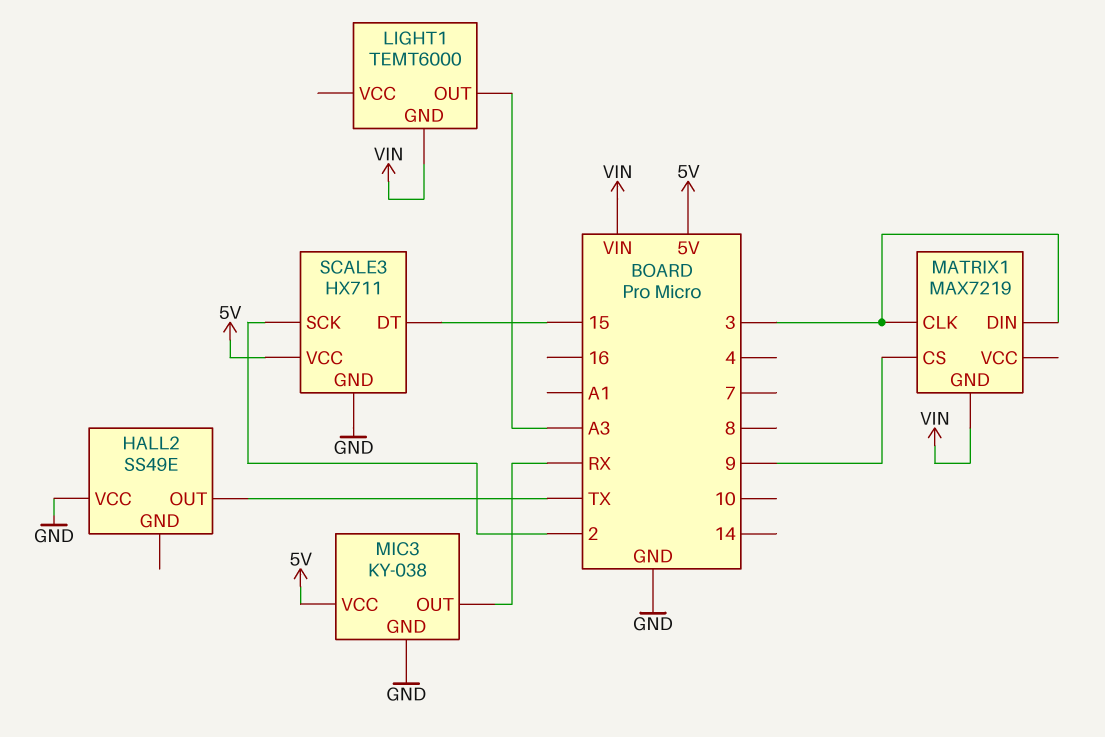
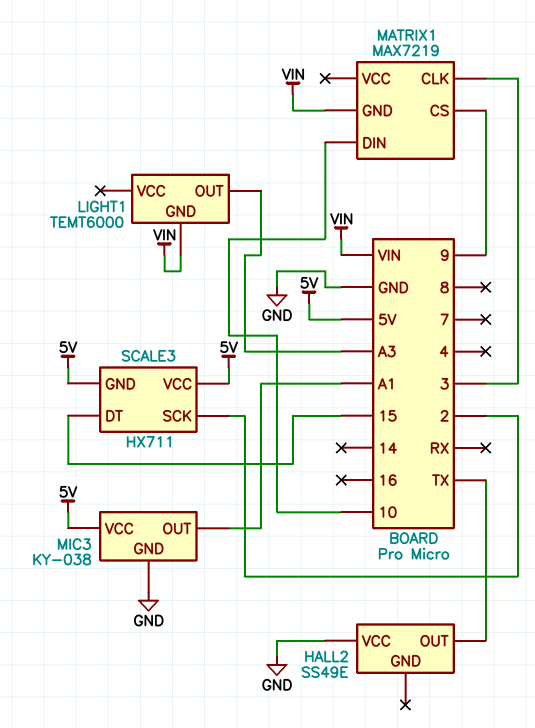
MATRIX1 pin DIN: 3 -> 10
MIC3 pin OUT: RX -> A1
SCALE3 pin GND: GND -> 5V

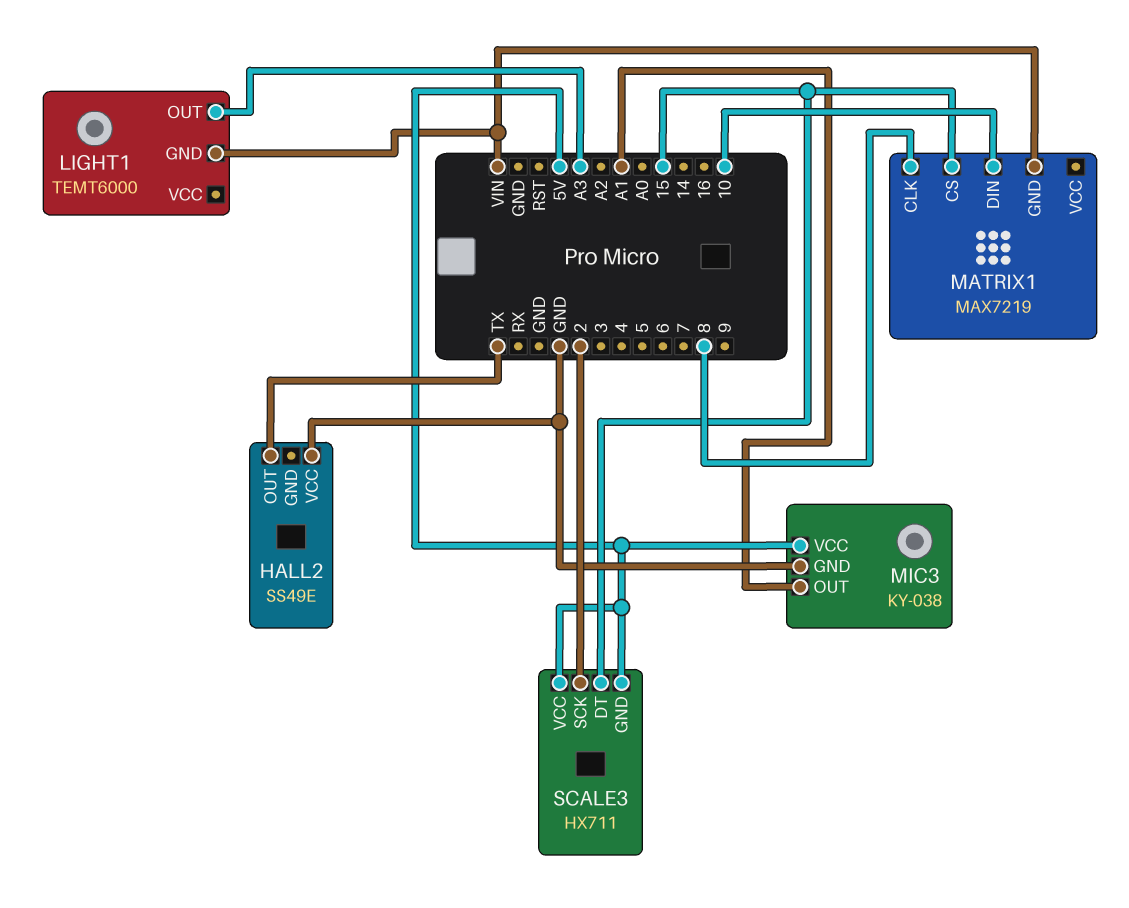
MATRIX1 pin CLK: 3 -> 8
MATRIX1 pin CS: 9 -> 15

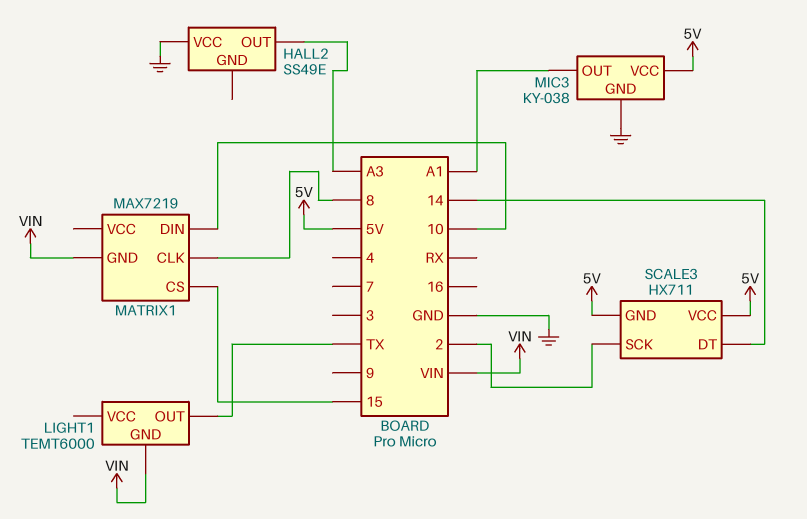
HALL2 pin OUT: TX -> A3
LIGHT1 pin OUT: A3 -> TX
SCALE3 pin DT: 15 -> 14

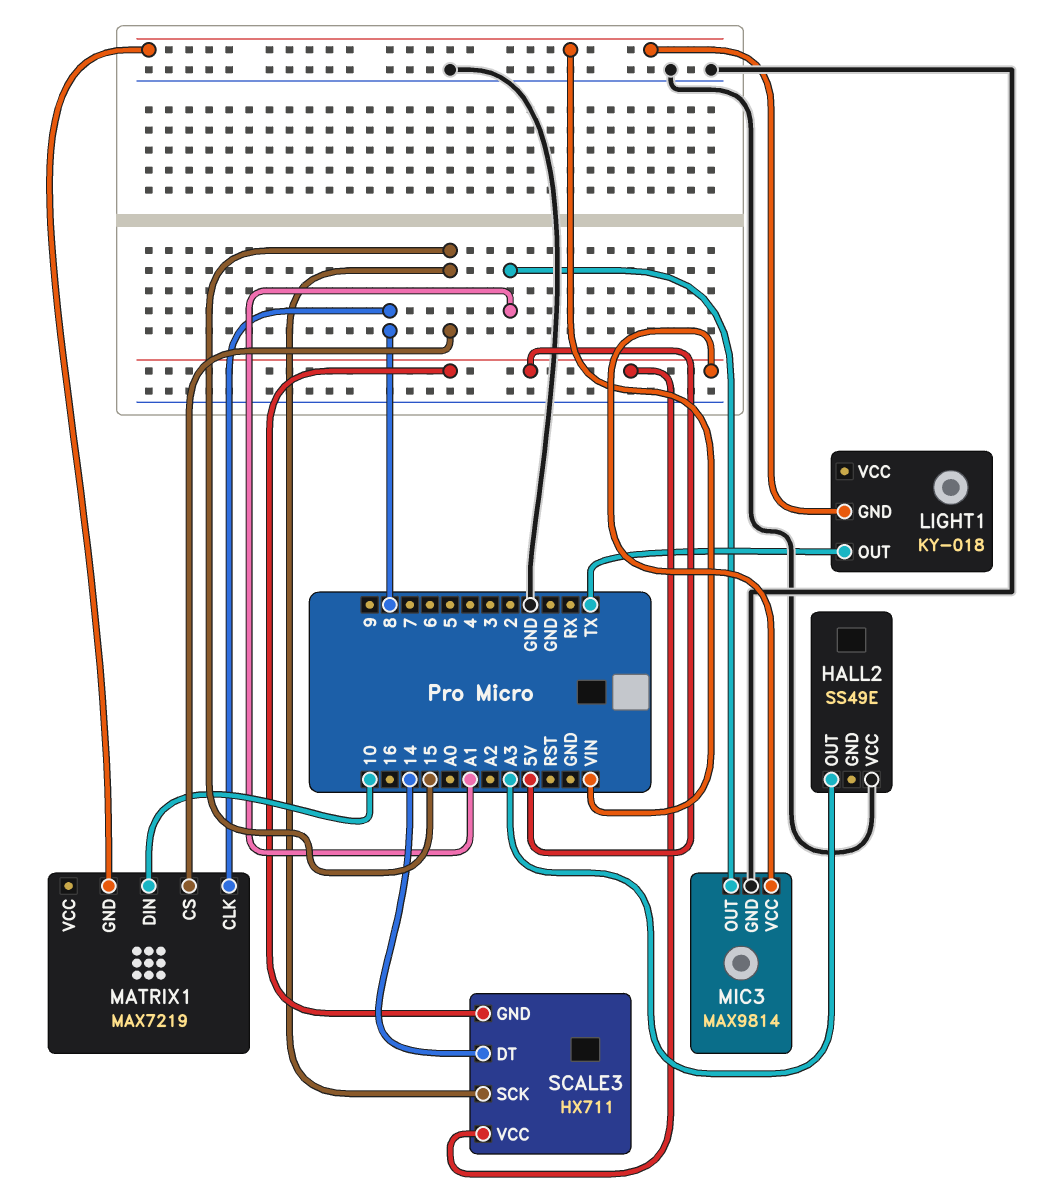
LIGHT1: TEMT6000 -> KY-018
MIC3: KY-038 -> MAX9814
SCALE3 pin SCK: 2 -> 15

